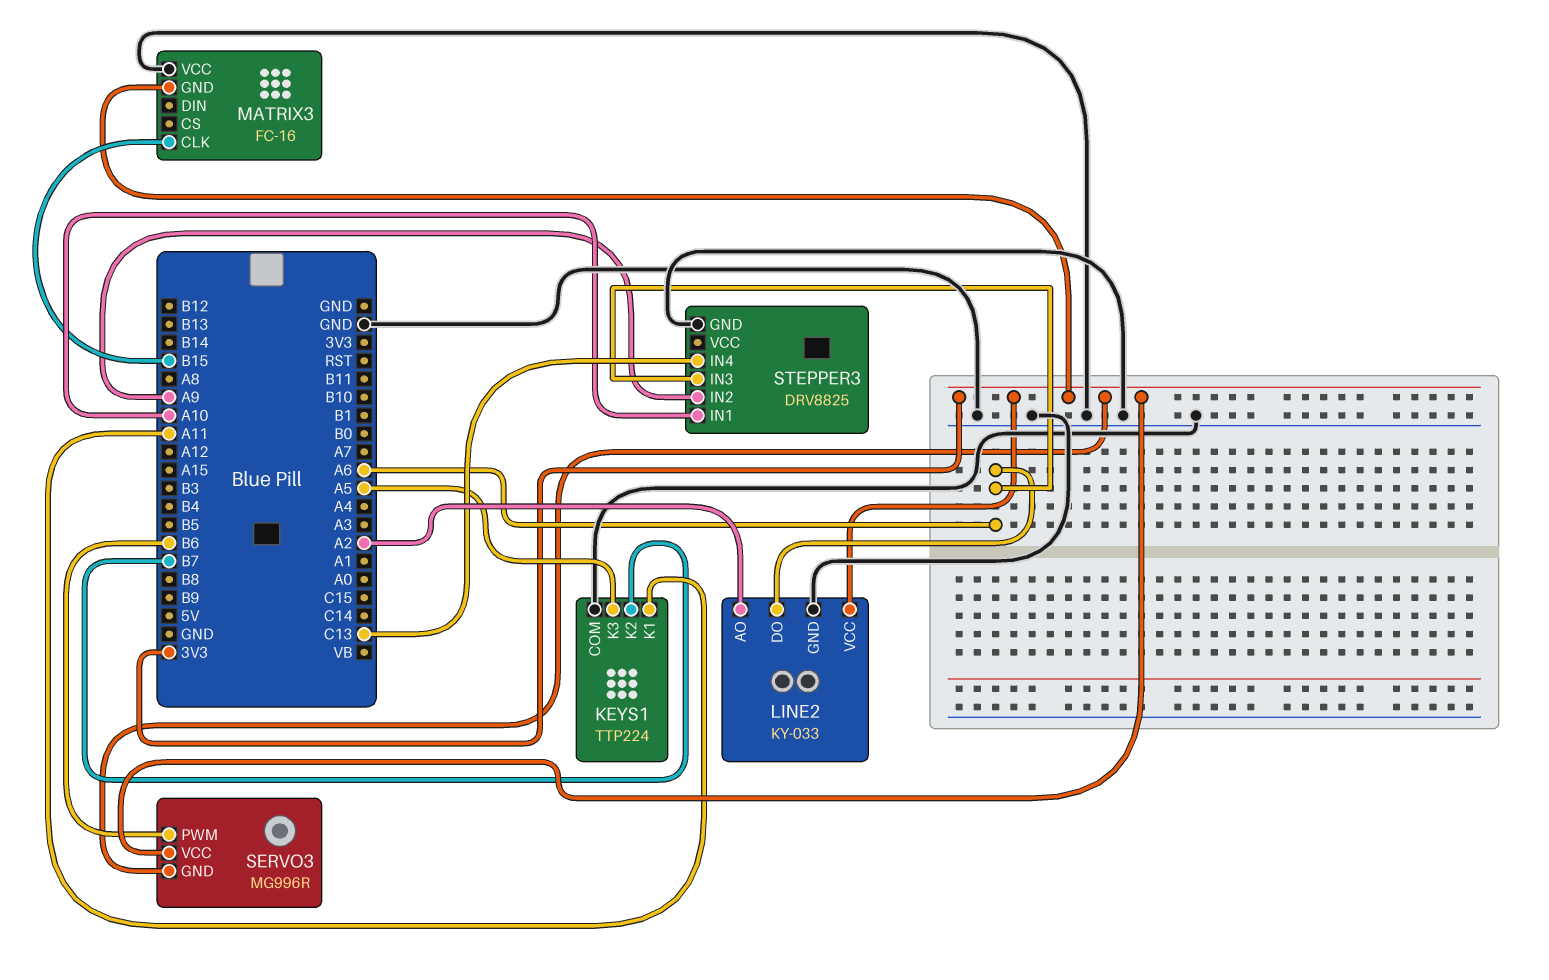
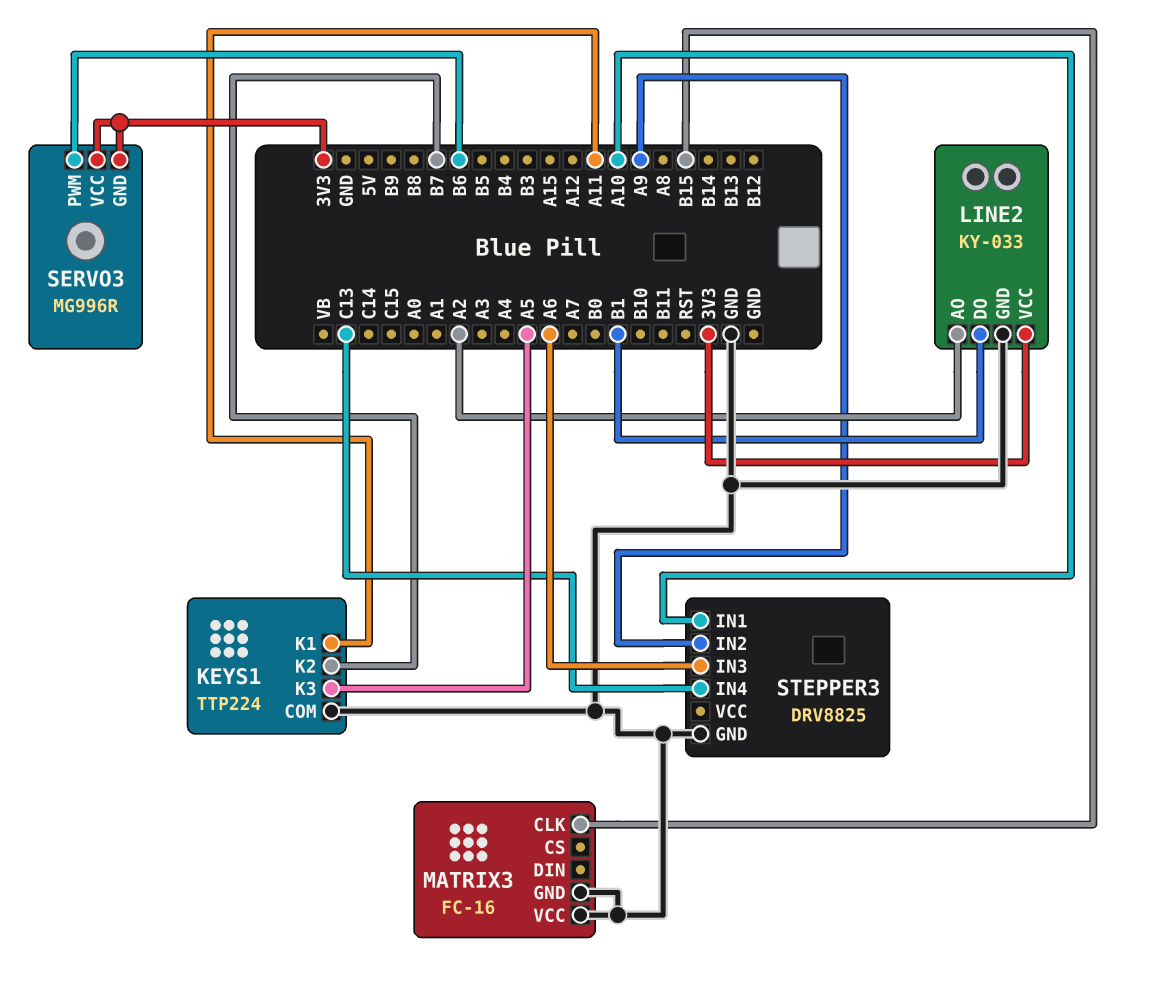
LINE2 pin DO: A6 -> B1
MATRIX3 pin GND: 3V3 -> GND

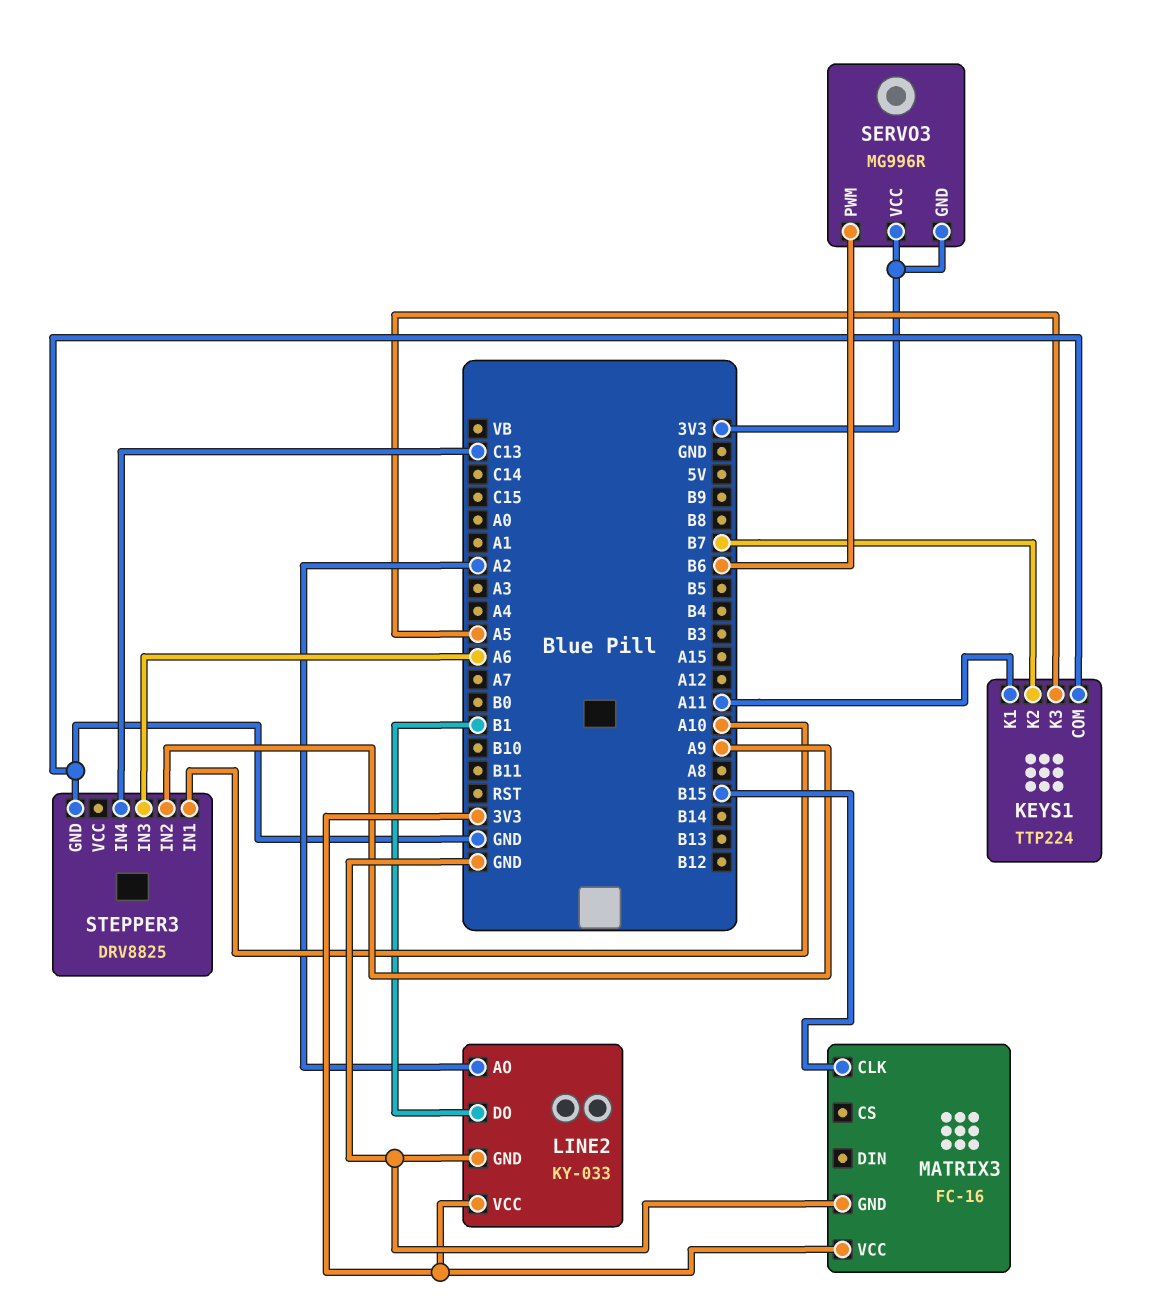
MATRIX3 pin VCC: GND -> 3V3

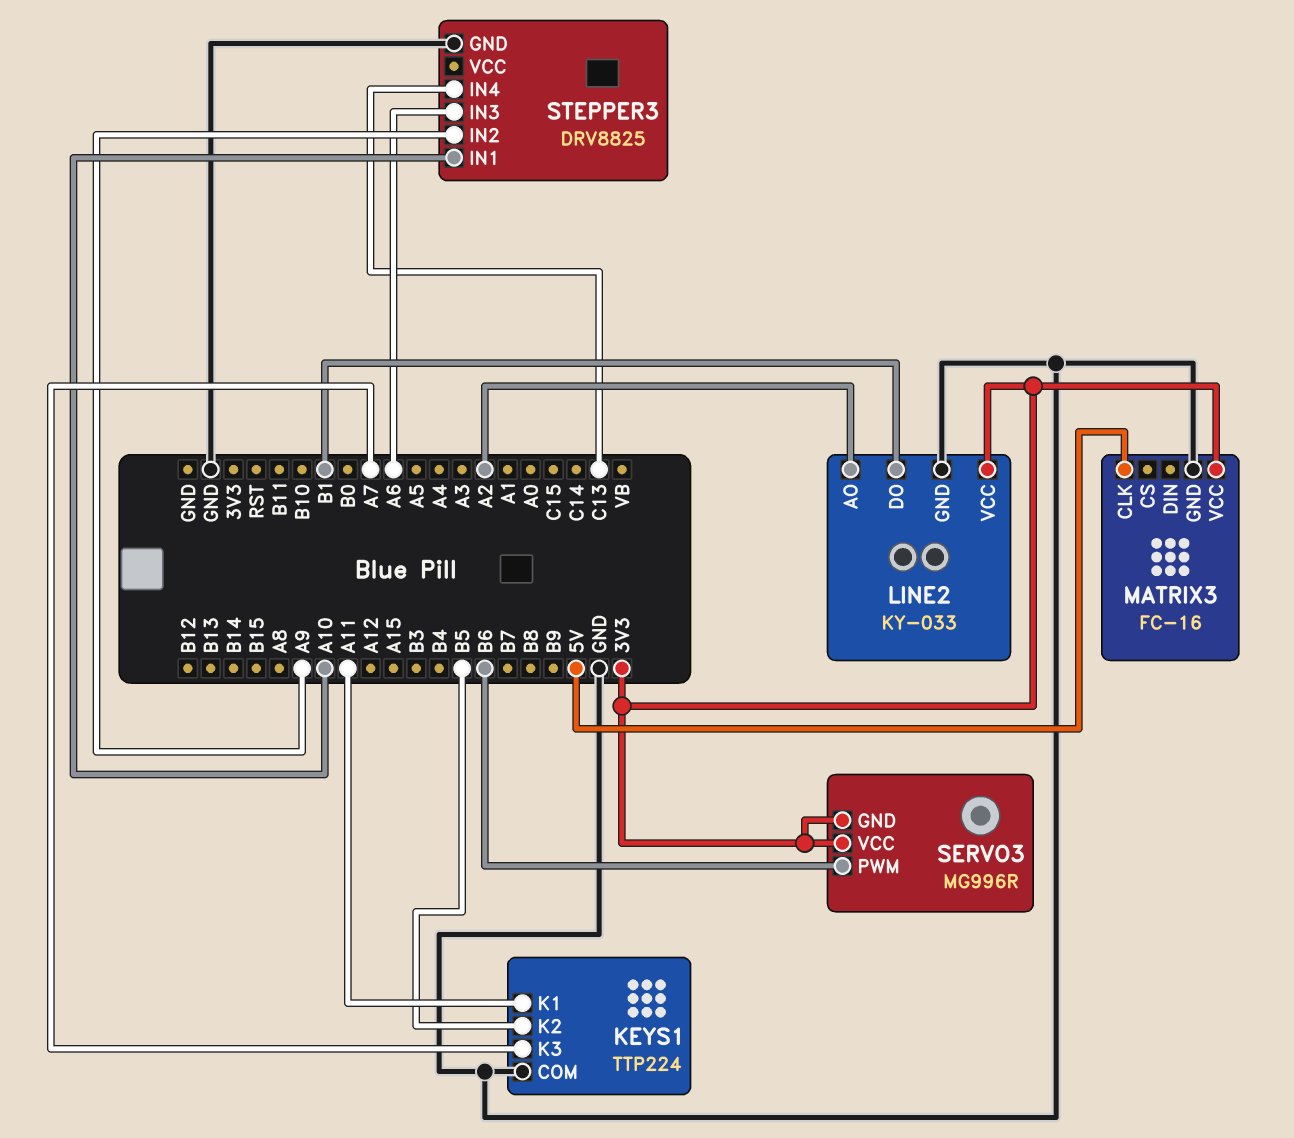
KEYS1 pin K2: B7 -> B5
KEYS1 pin K3: A5 -> A7
MATRIX3 pin CLK: B15 -> 5V

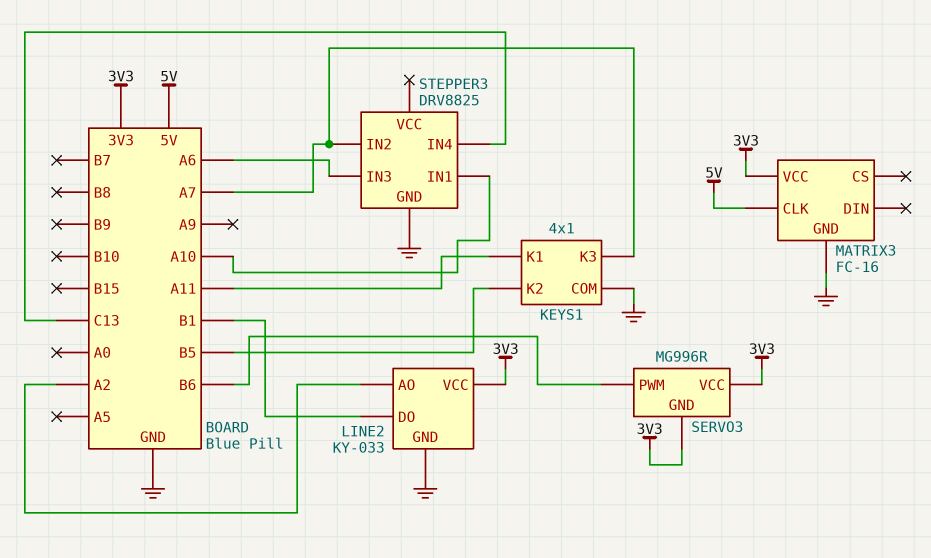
KEYS1: TTP224 -> 4x1
STEPPER3 pin IN2: A9 -> A7

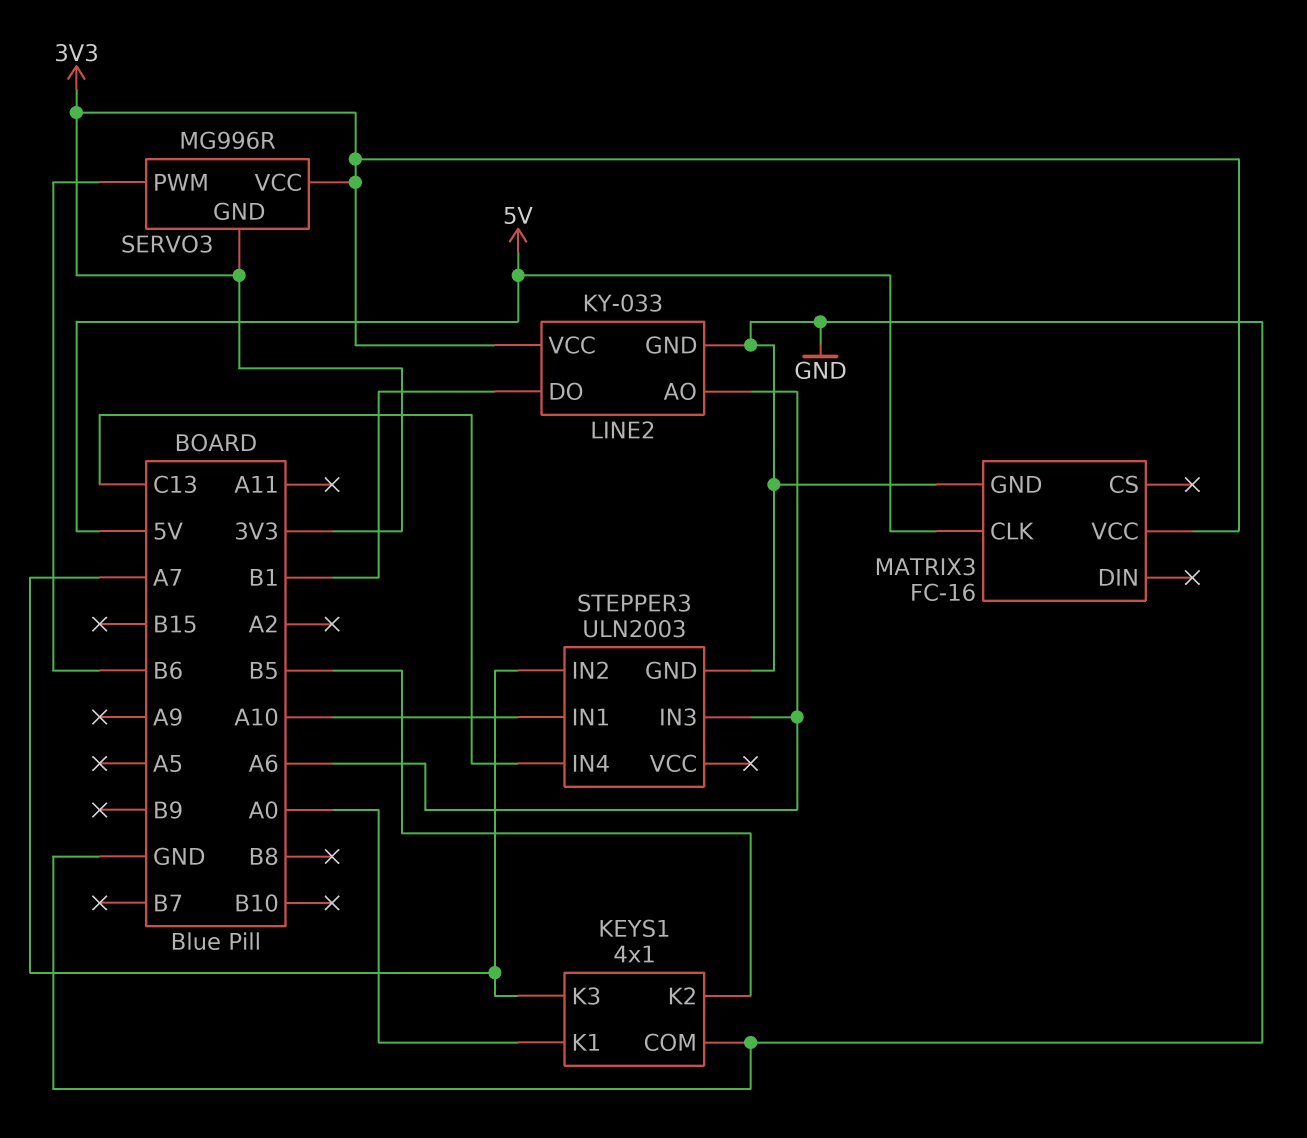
KEYS1 pin K1: A11 -> A0
LINE2 pin AO: A2 -> A6
STEPPER3: DRV8825 -> ULN2003

